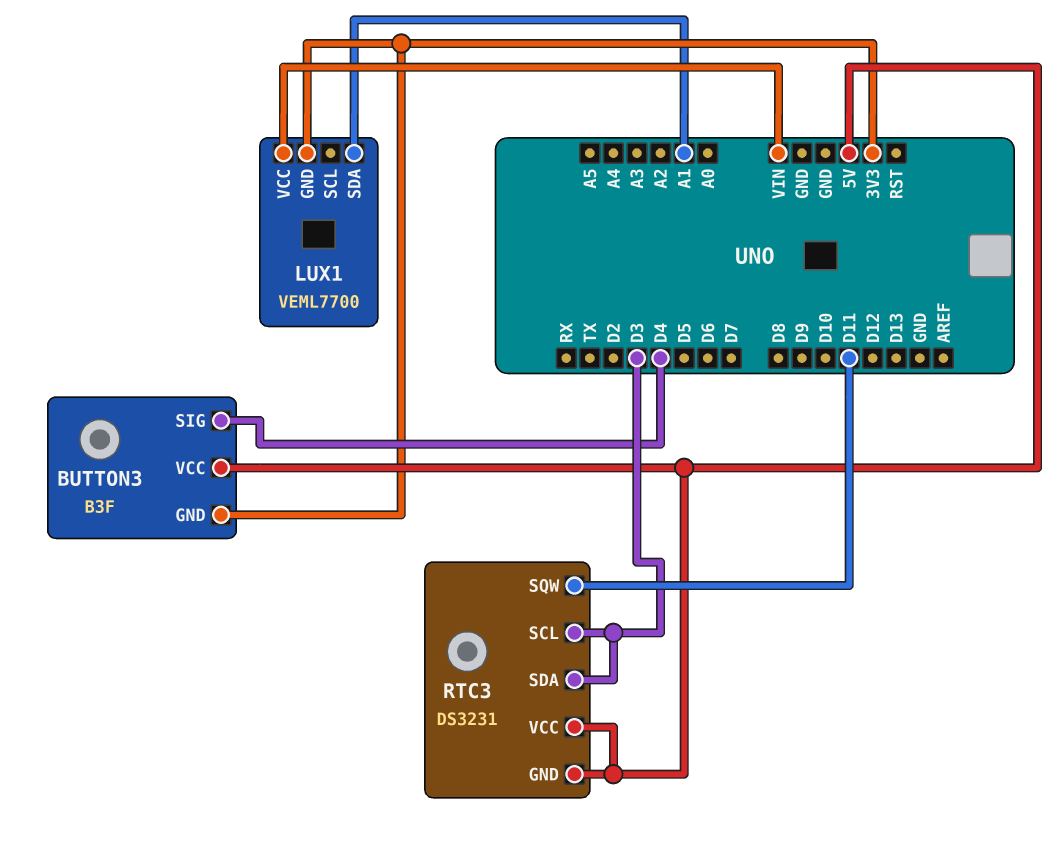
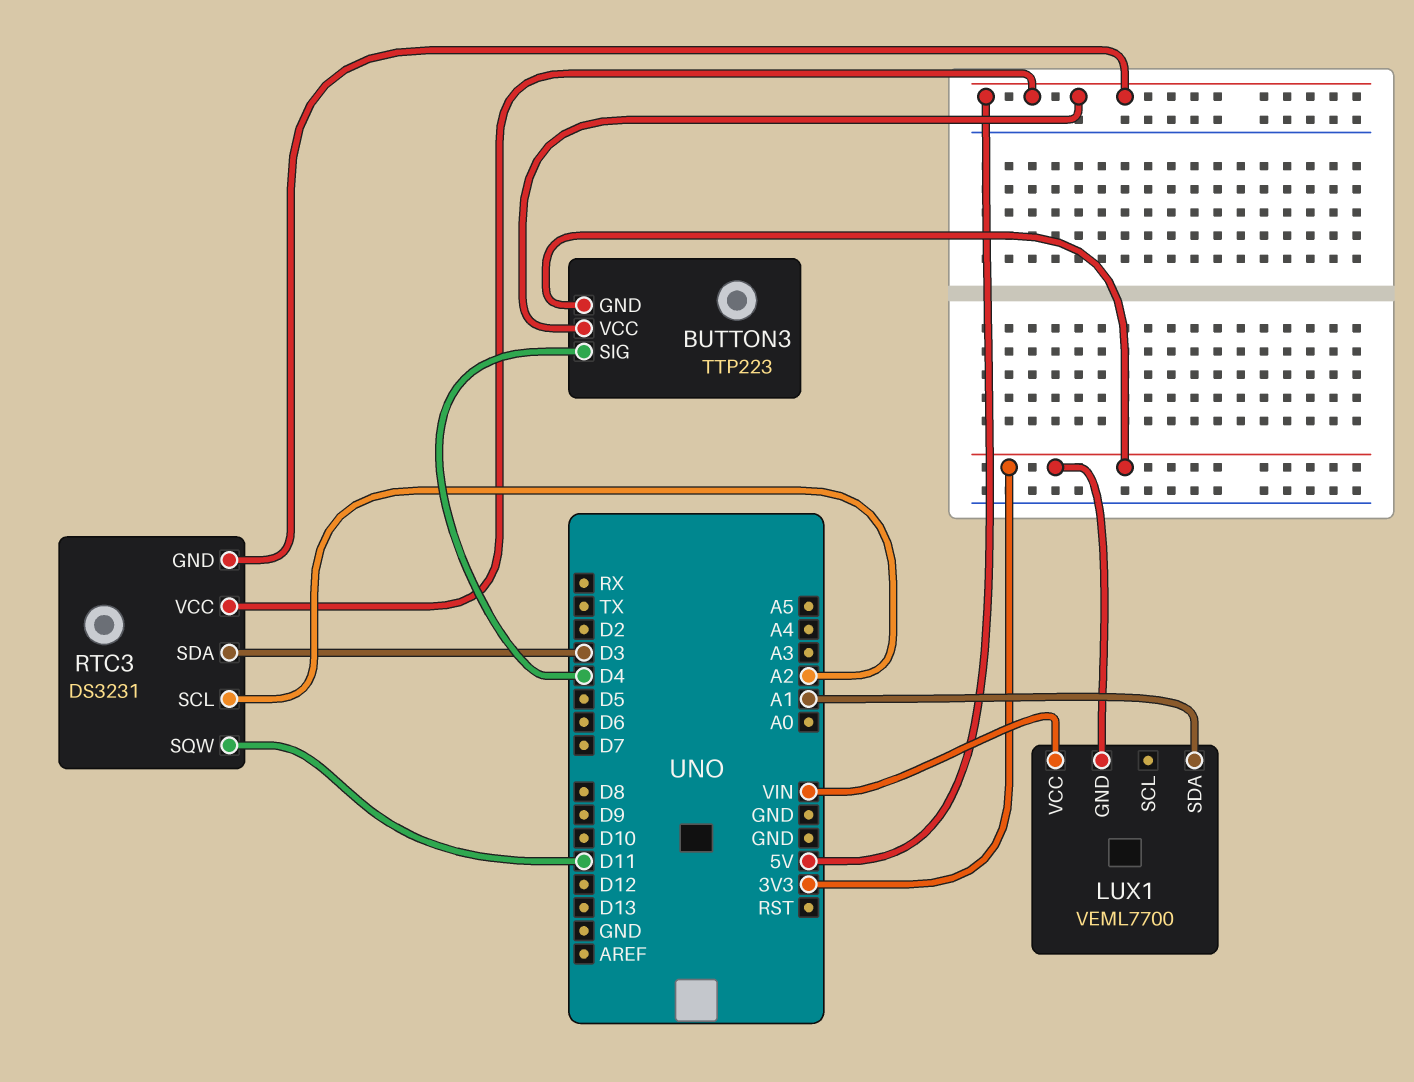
BUTTON3: B3F -> TTP223
RTC3 pin SCL: D3 -> A2

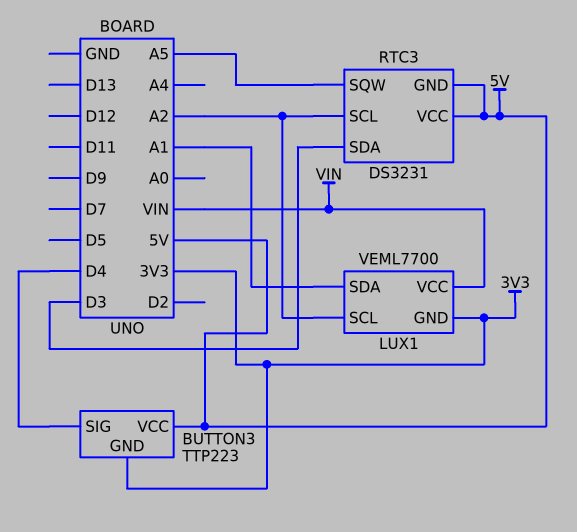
LUX1 pin SCL: none -> A2
RTC3 pin SQW: D11 -> A5

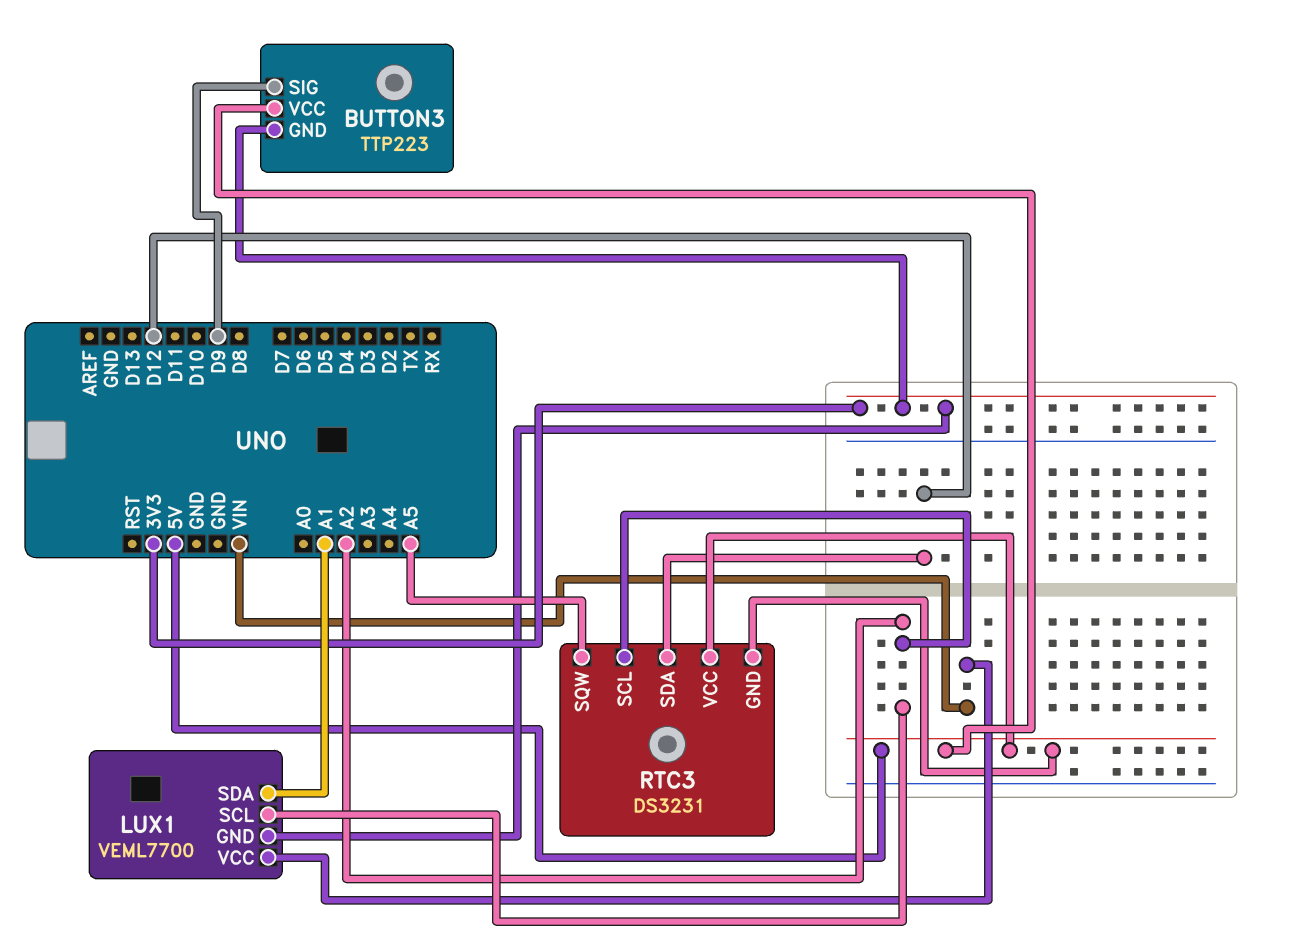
BUTTON3 pin SIG: D4 -> D9
RTC3 pin SDA: D3 -> D12

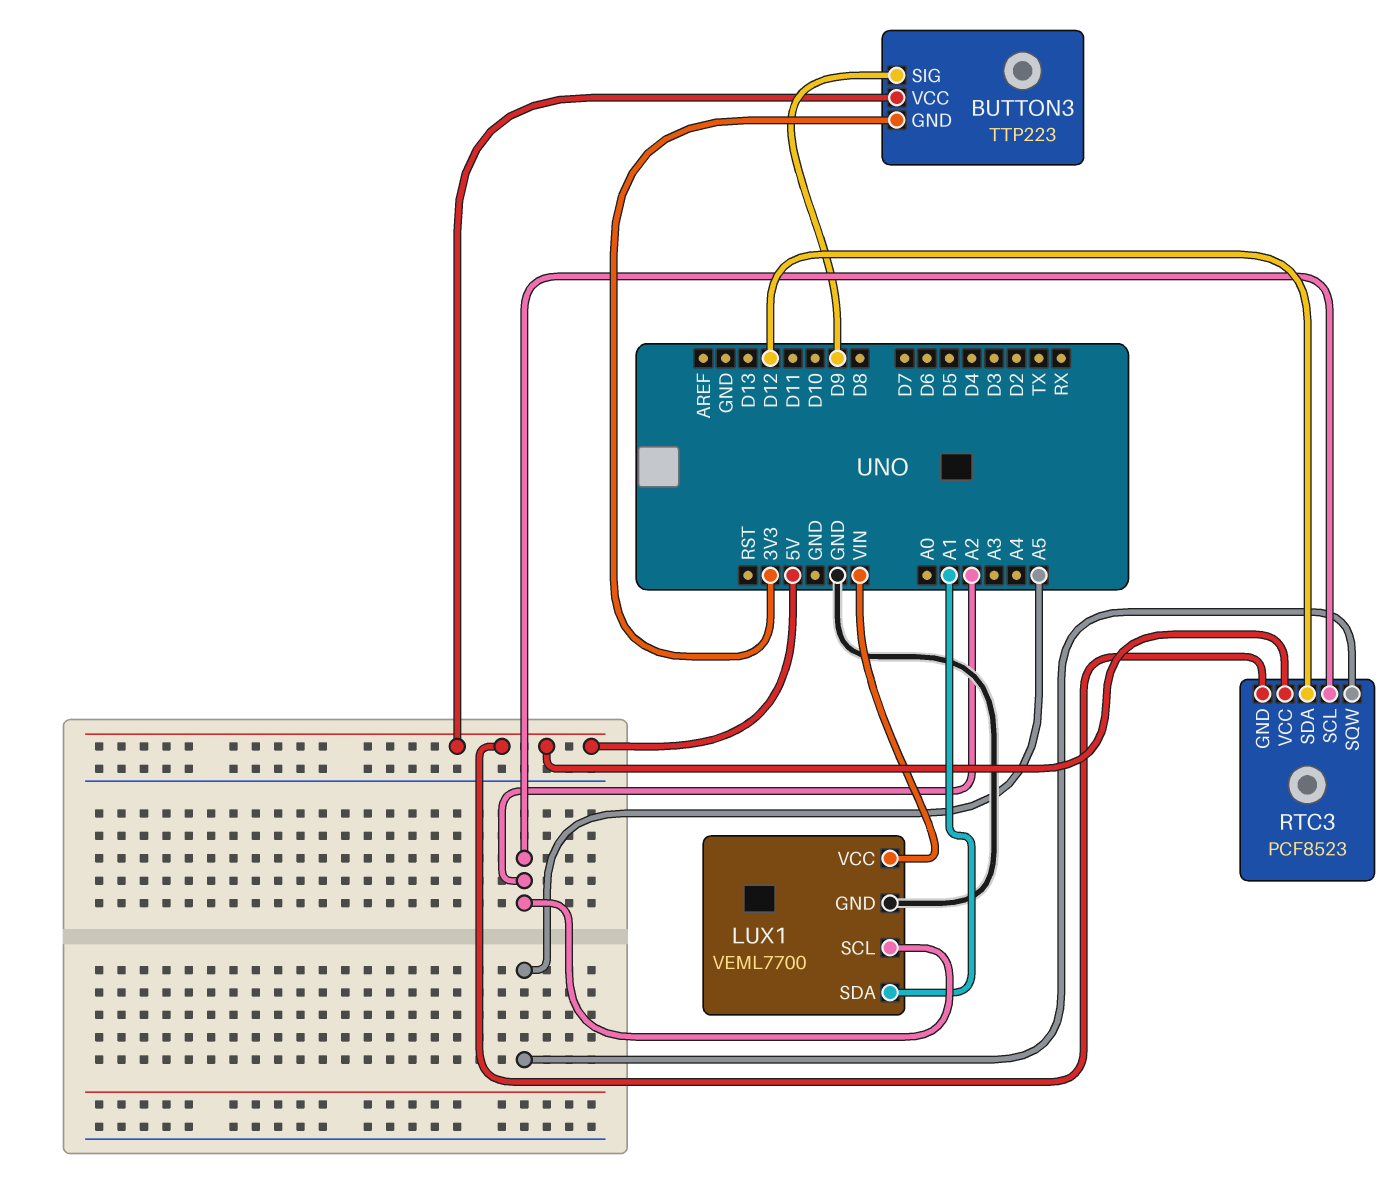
LUX1 pin GND: 3V3 -> GND
RTC3: DS3231 -> PCF8523

